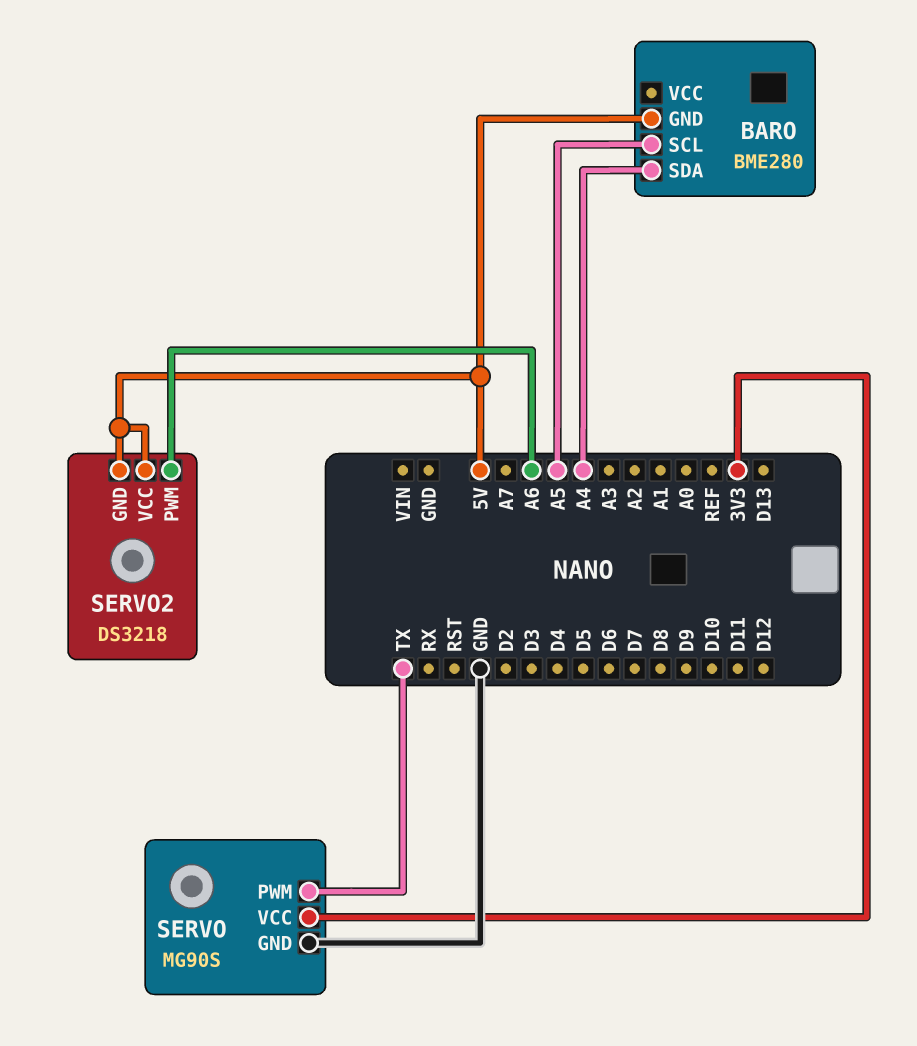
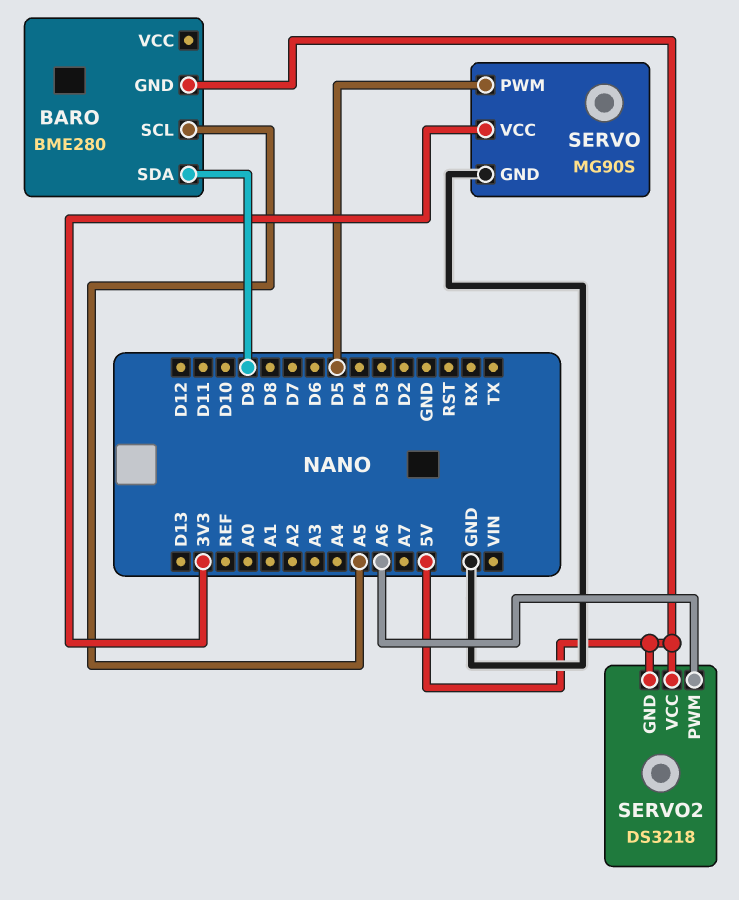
BARO pin SDA: A4 -> D9
SERVO pin PWM: TX -> D5

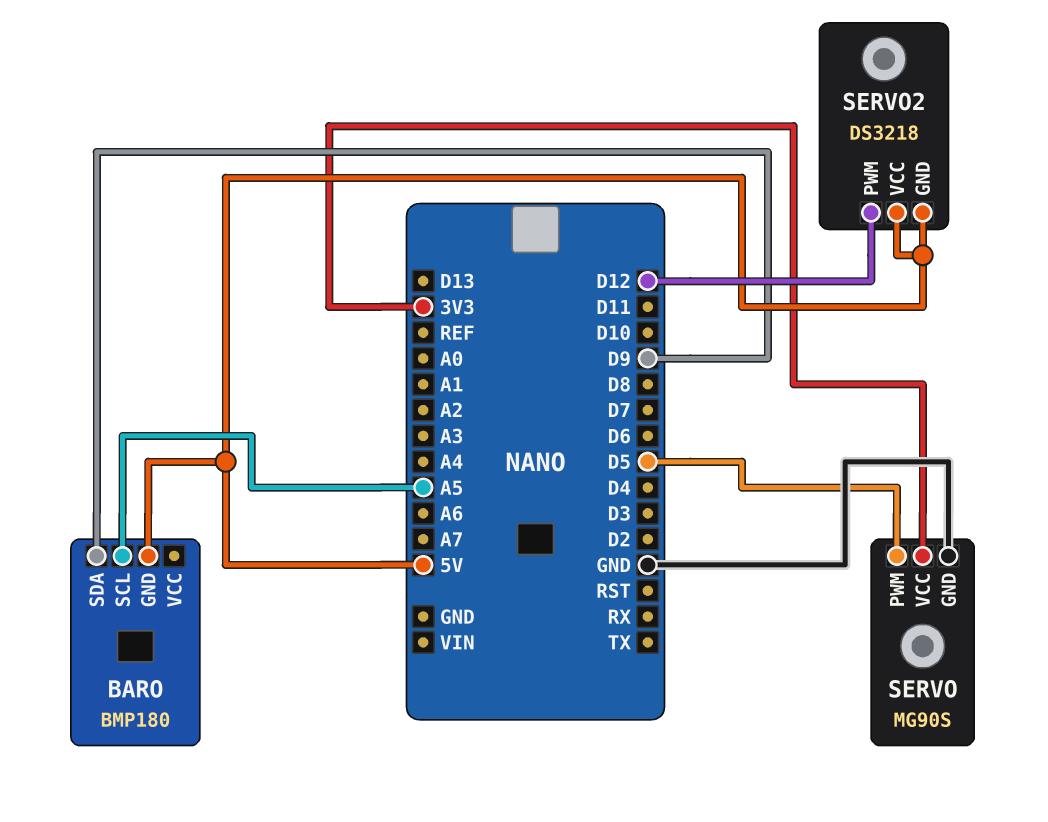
BARO: BME280 -> BMP180
SERVO2 pin PWM: A6 -> D12

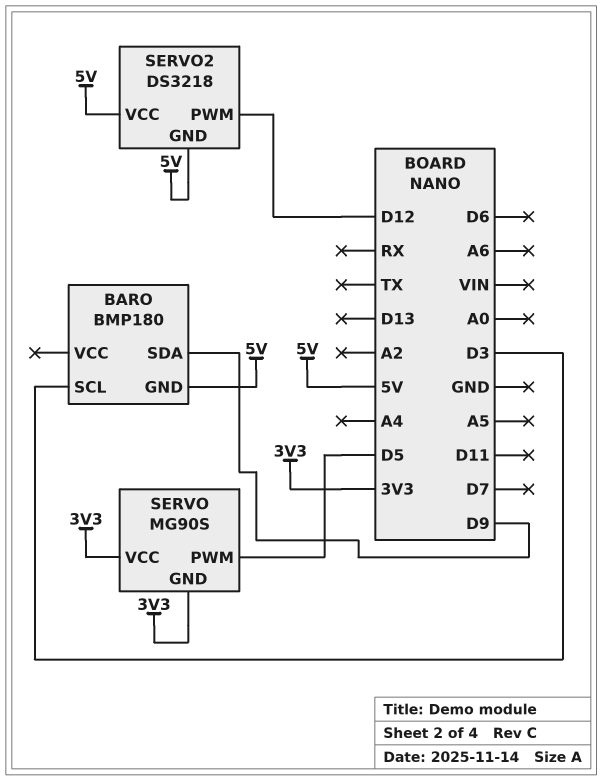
BARO pin SCL: A5 -> D3
SERVO pin GND: GND -> 3V3

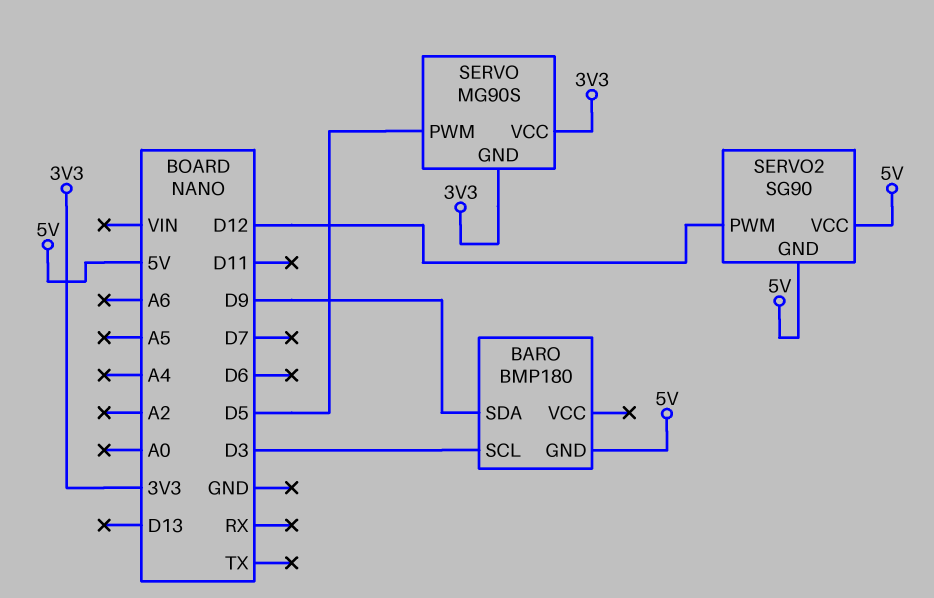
SERVO2: DS3218 -> SG90

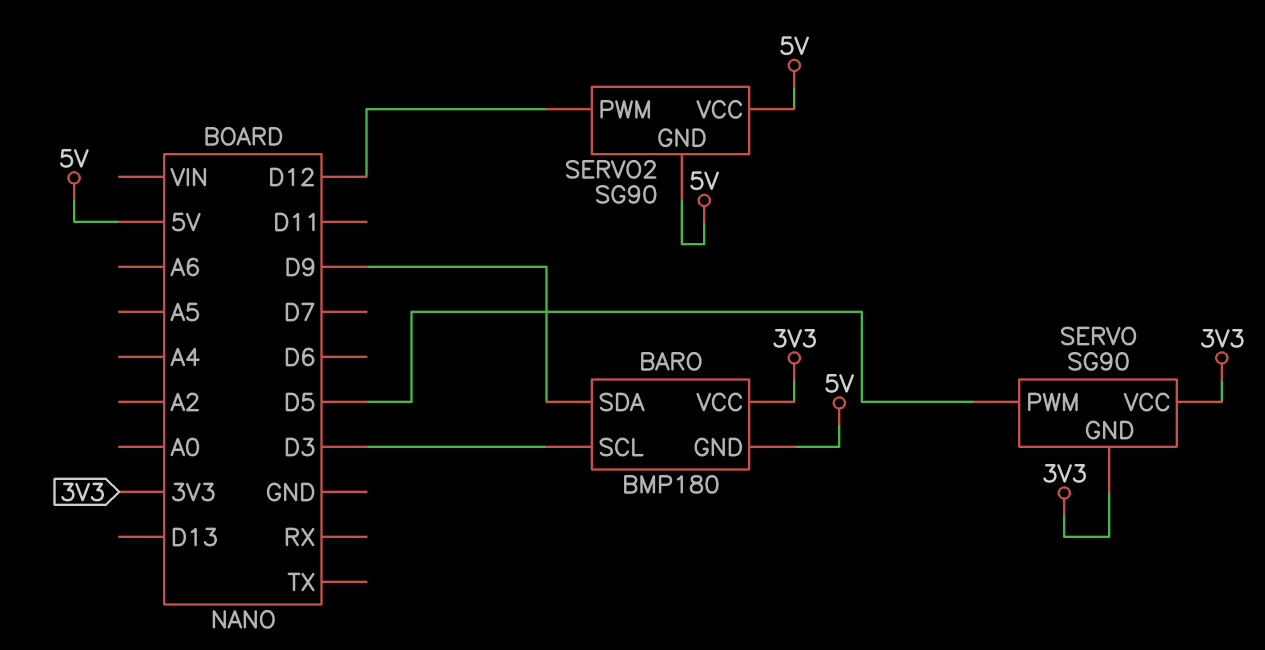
BARO pin VCC: none -> 3V3
SERVO: MG90S -> SG90

